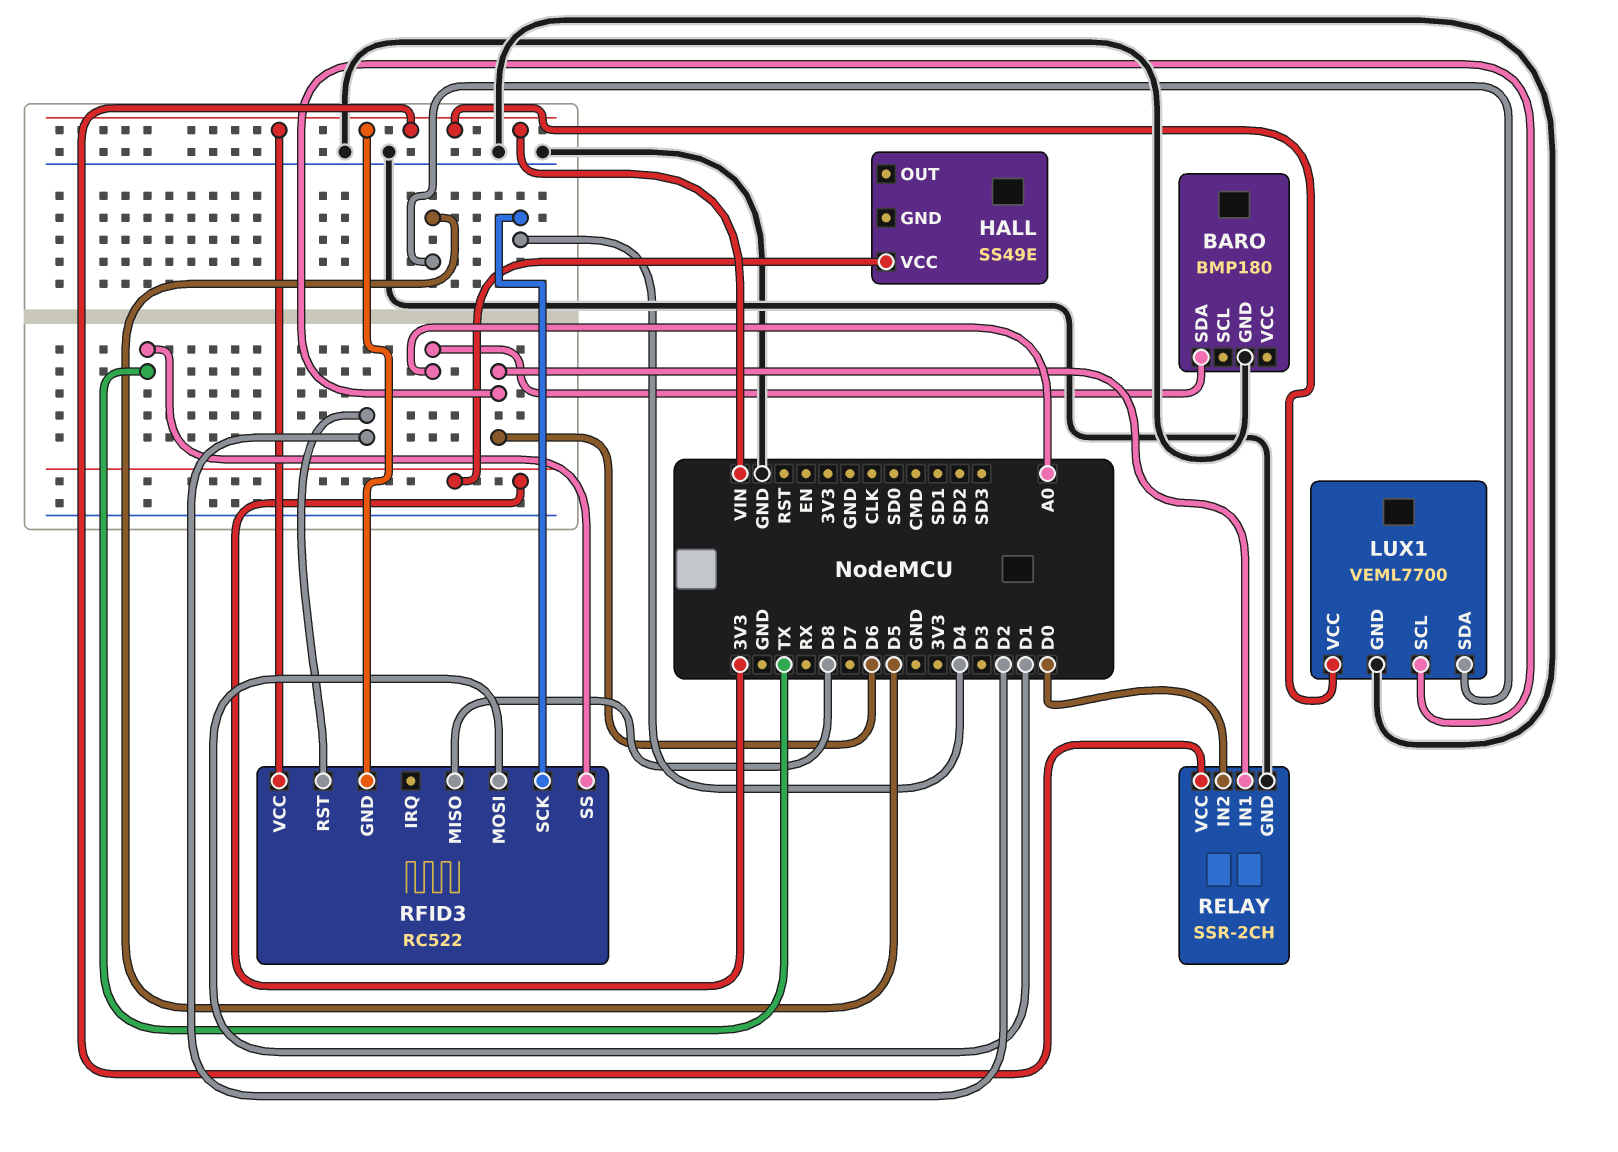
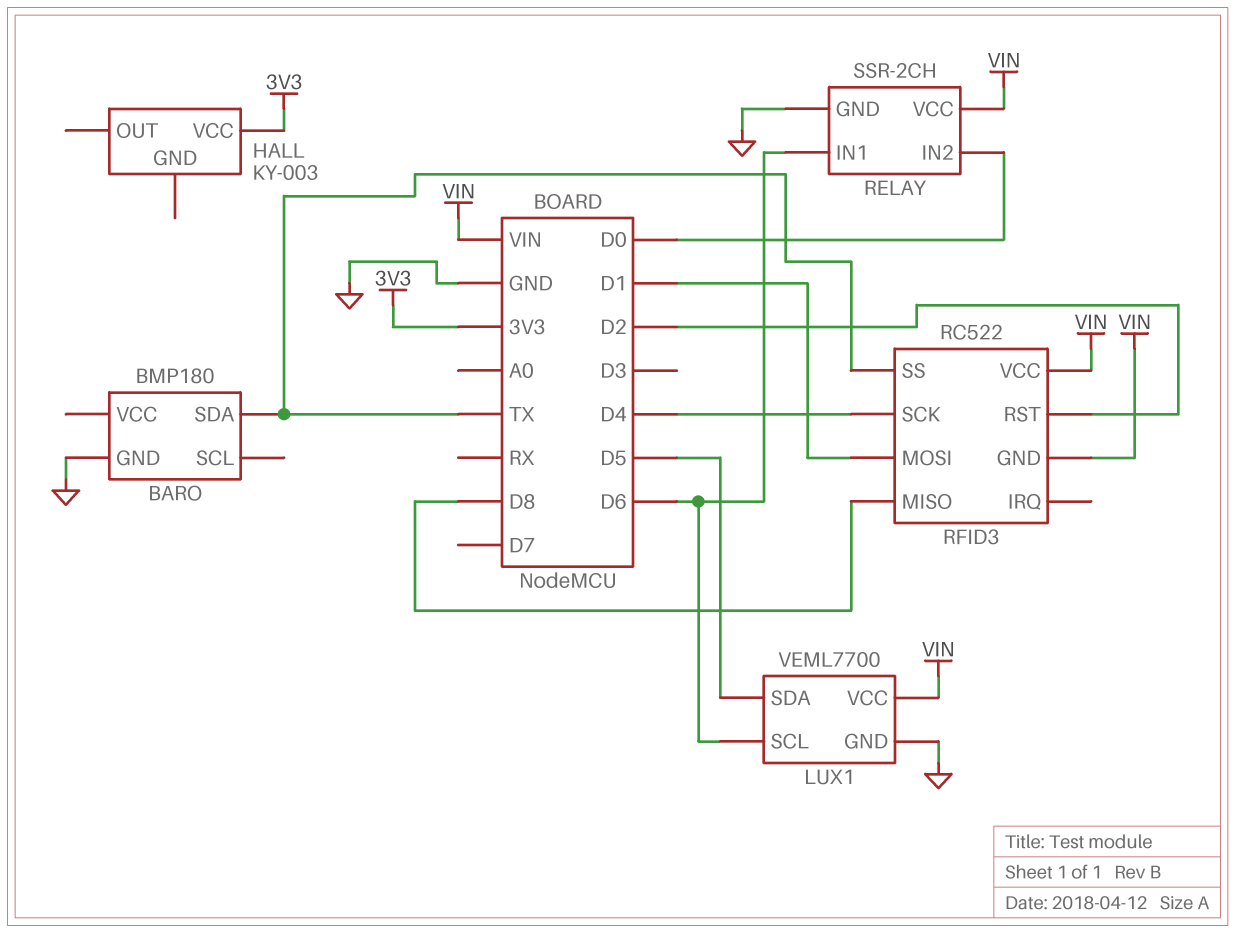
BARO pin SDA: A0 -> TX
HALL: SS49E -> KY-003

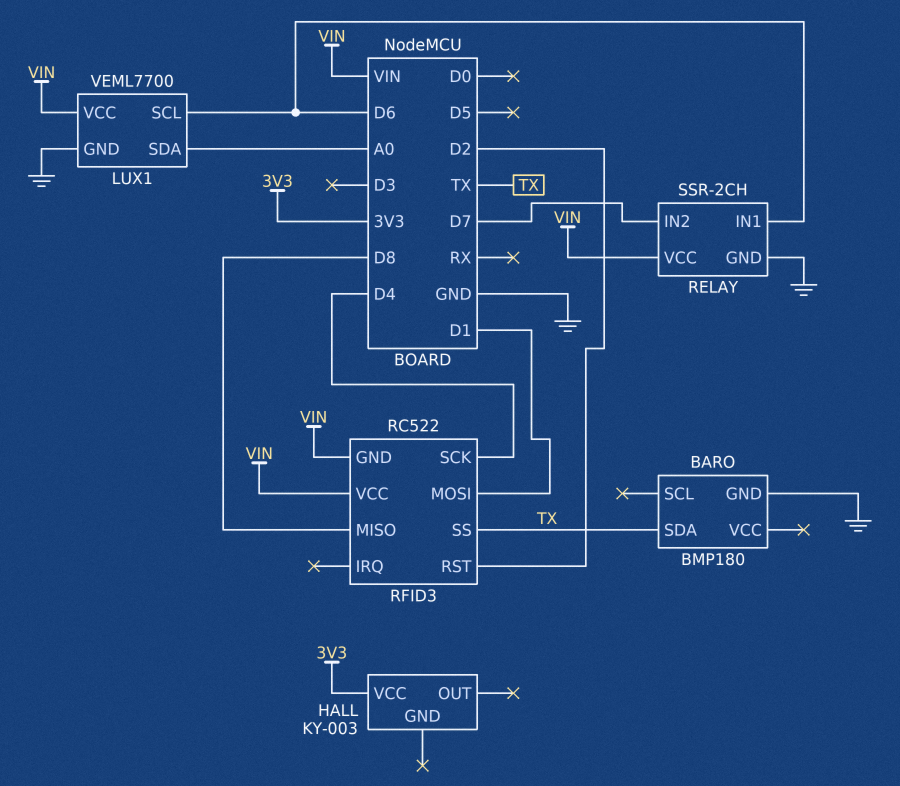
LUX1 pin SDA: D5 -> A0
RELAY pin IN2: D0 -> D7

